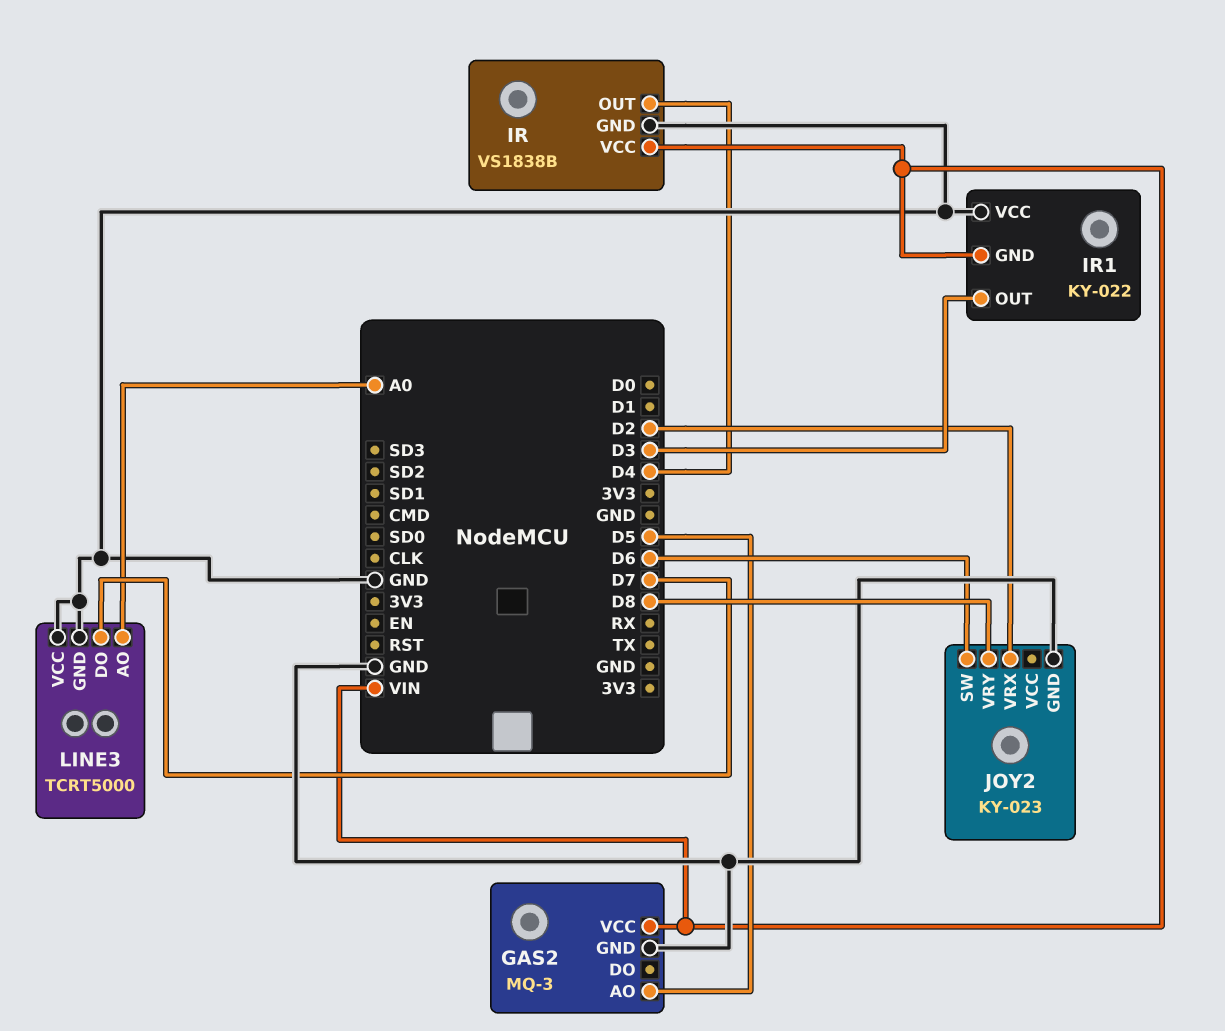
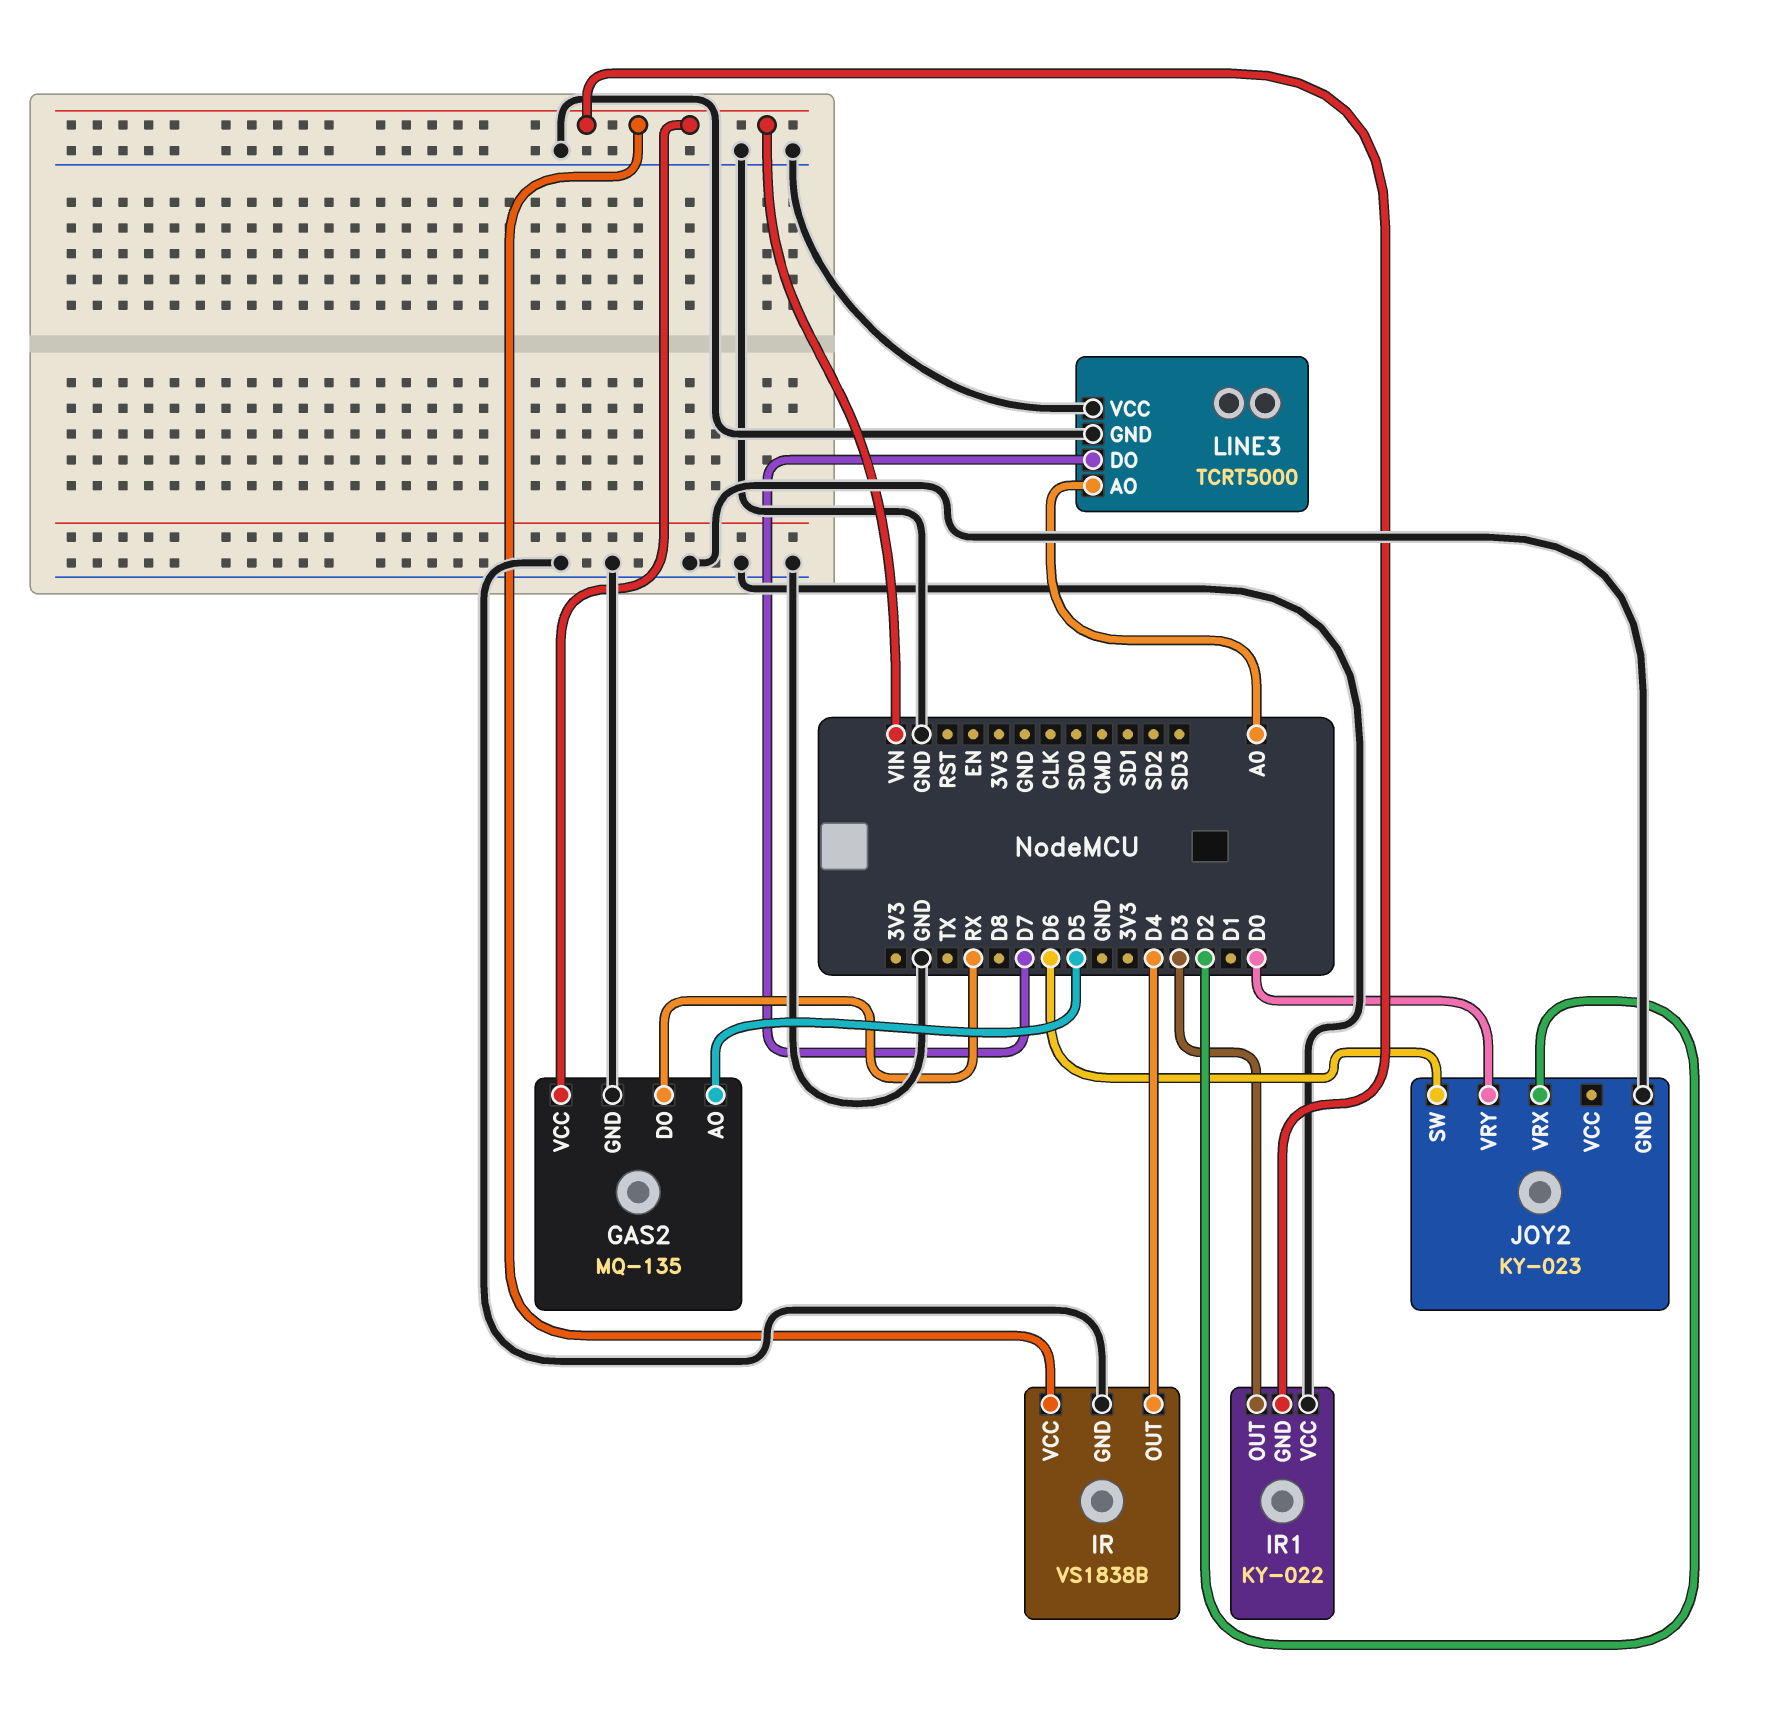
GAS2: MQ-3 -> MQ-135
GAS2 pin DO: none -> RX
JOY2 pin VRY: D8 -> D0

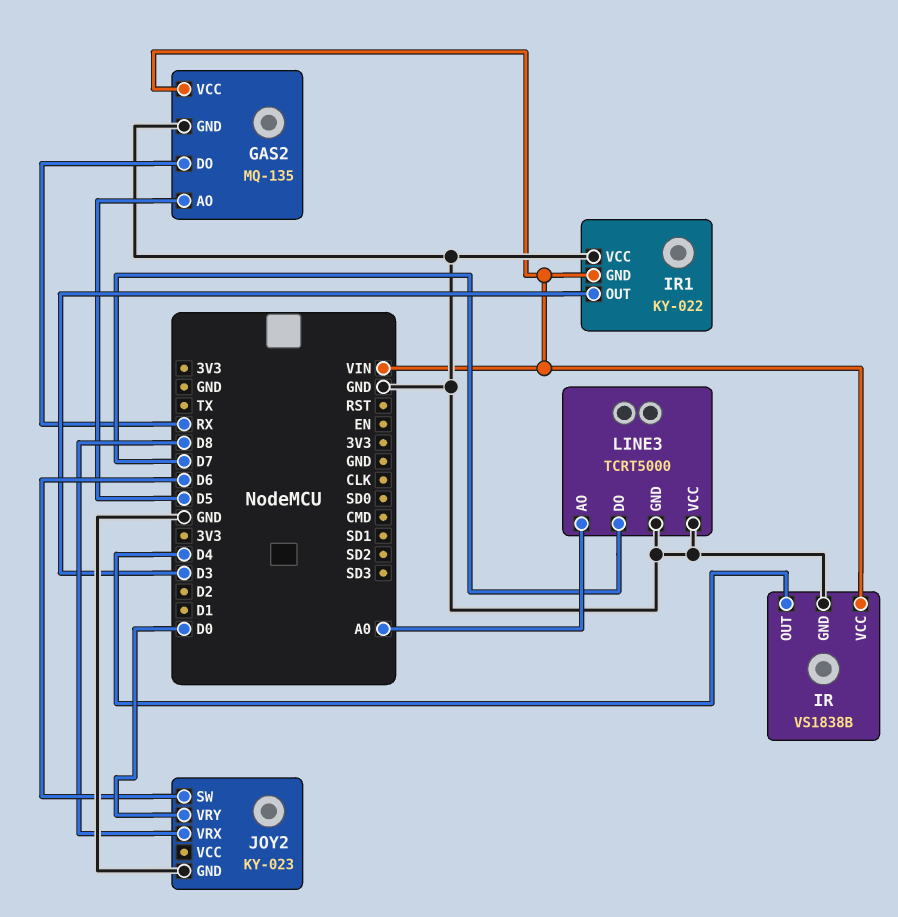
JOY2 pin VRX: D2 -> D8

